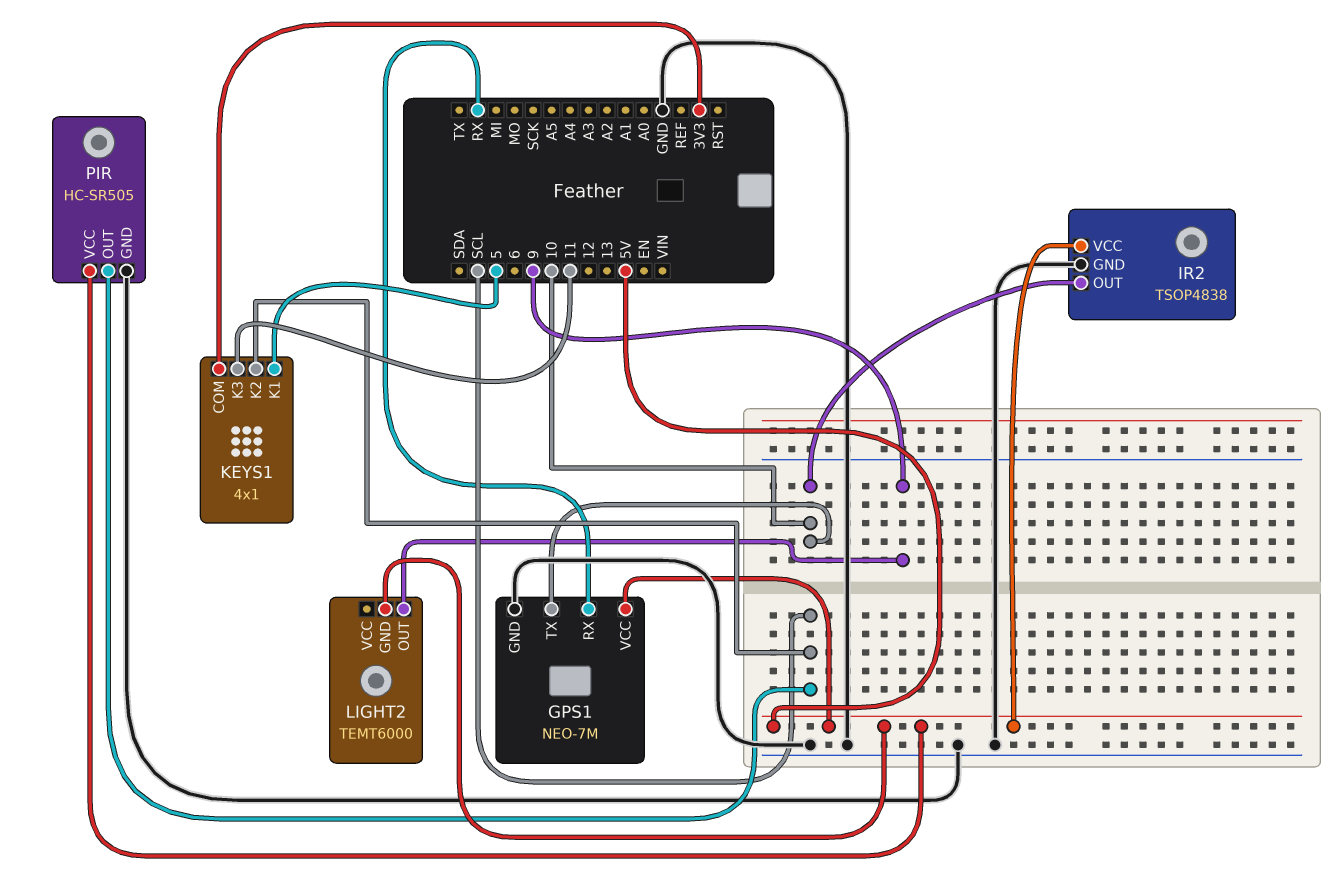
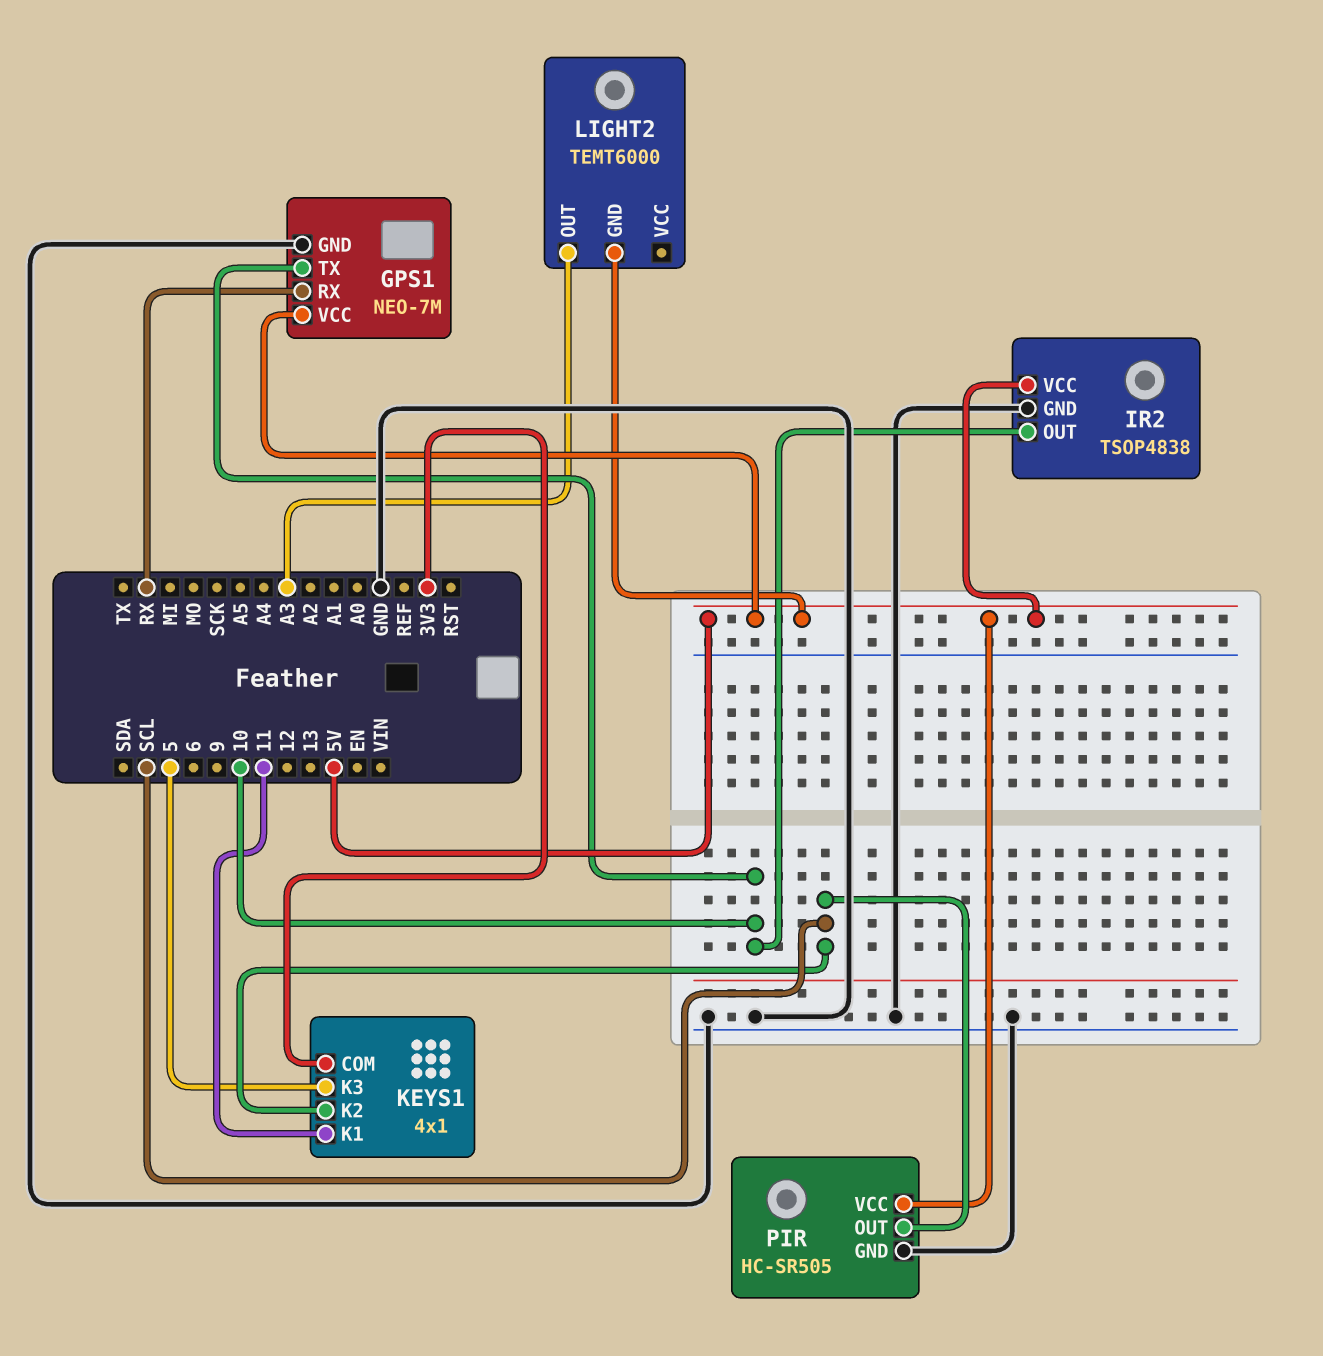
KEYS1 pin K1: 5 -> 11
KEYS1 pin K3: 11 -> 5
LIGHT2 pin OUT: 9 -> A3

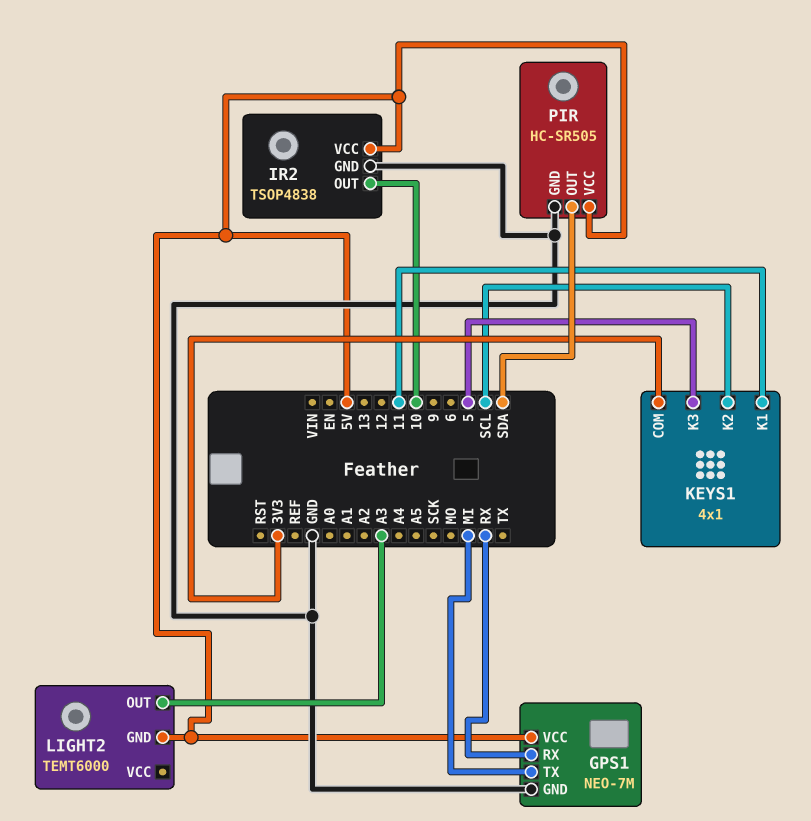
GPS1 pin TX: 10 -> MI
PIR pin OUT: SCL -> SDA

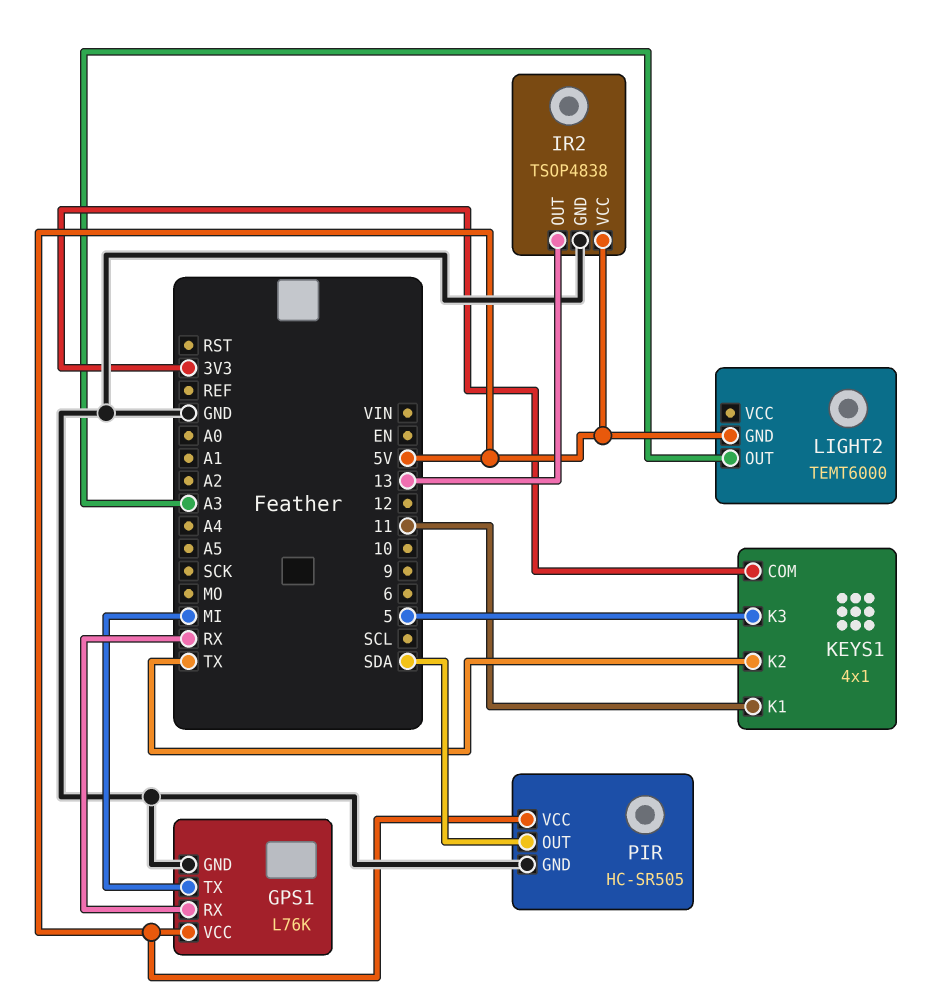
GPS1: NEO-7M -> L76K
IR2 pin OUT: 10 -> 13
KEYS1 pin K2: SCL -> TX

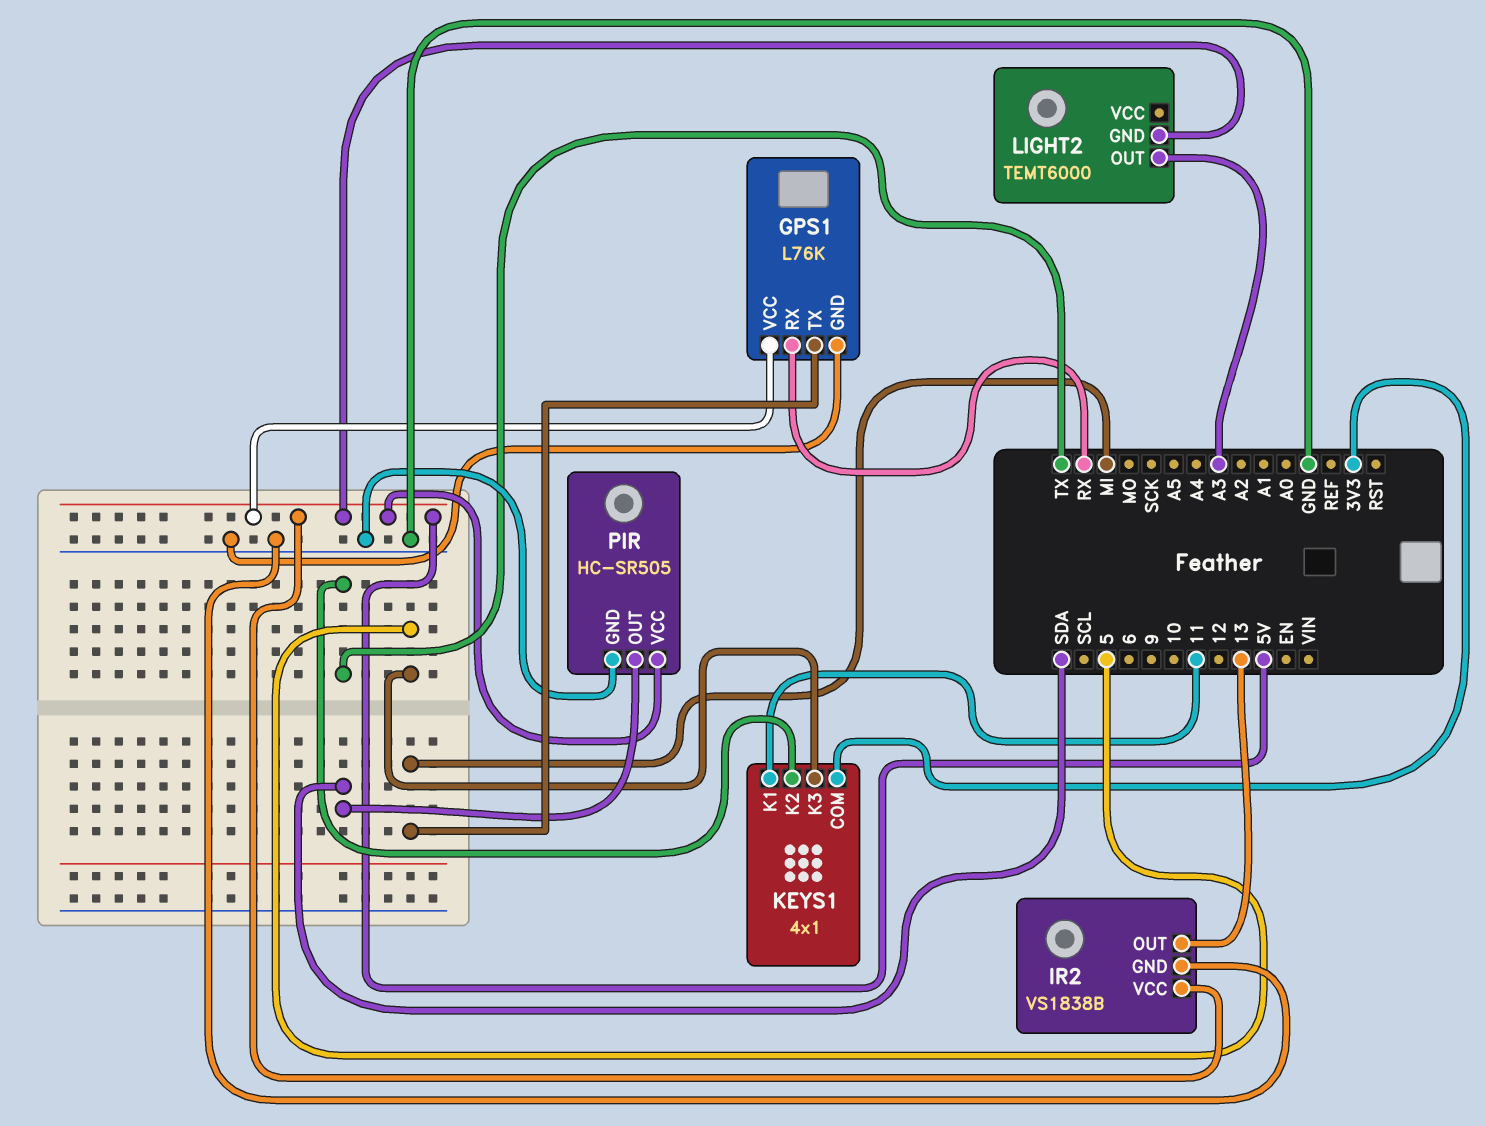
IR2: TSOP4838 -> VS1838B

